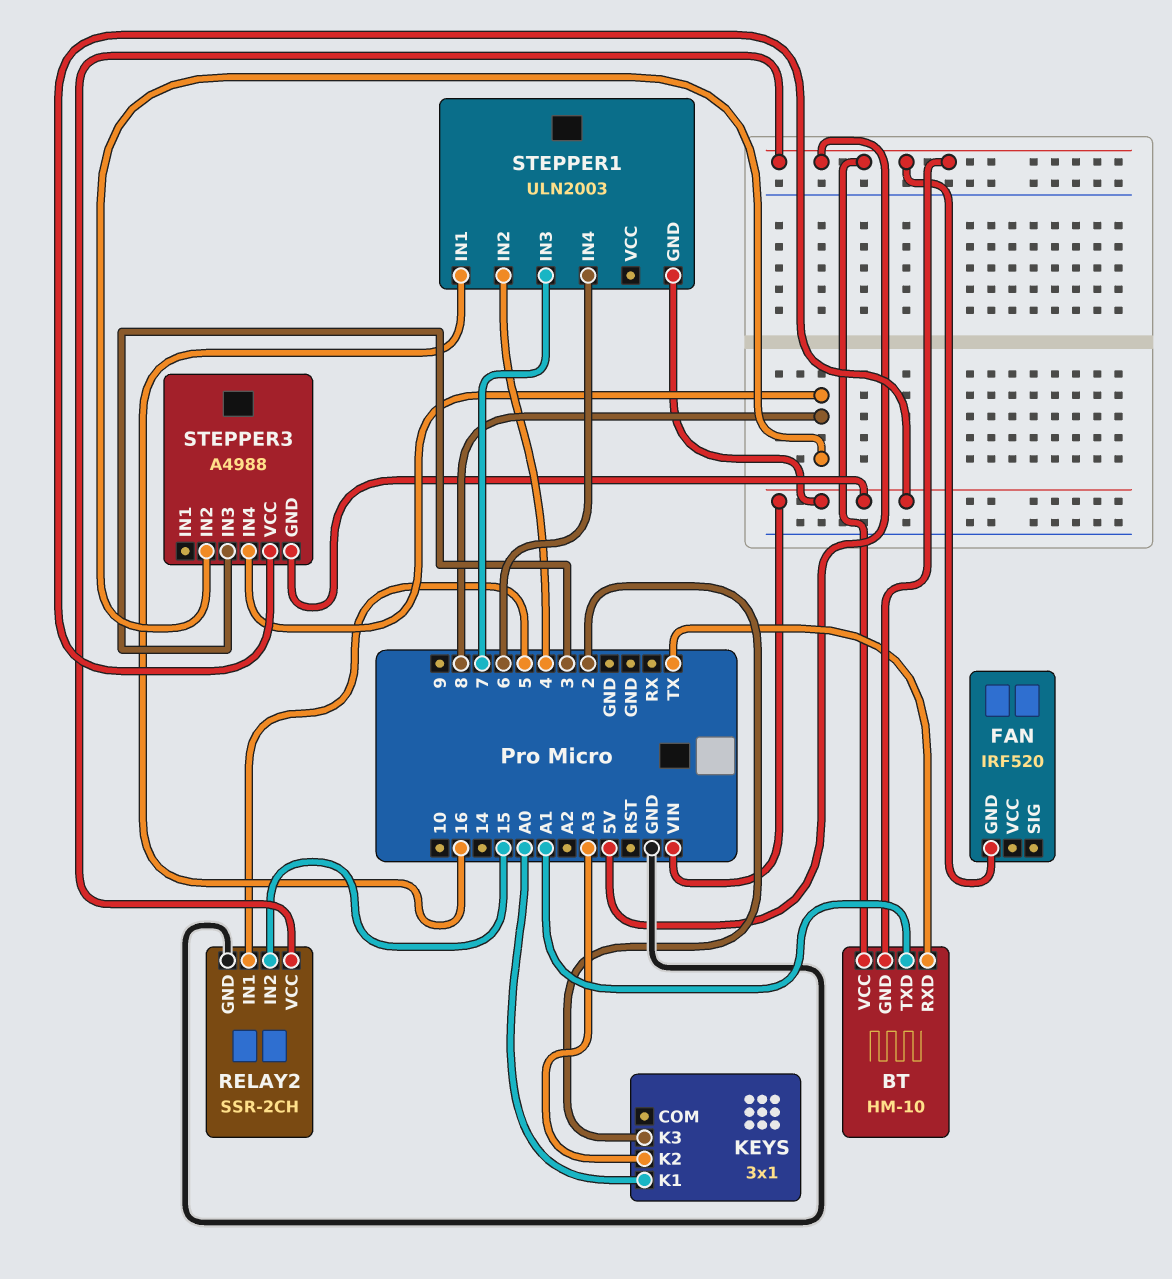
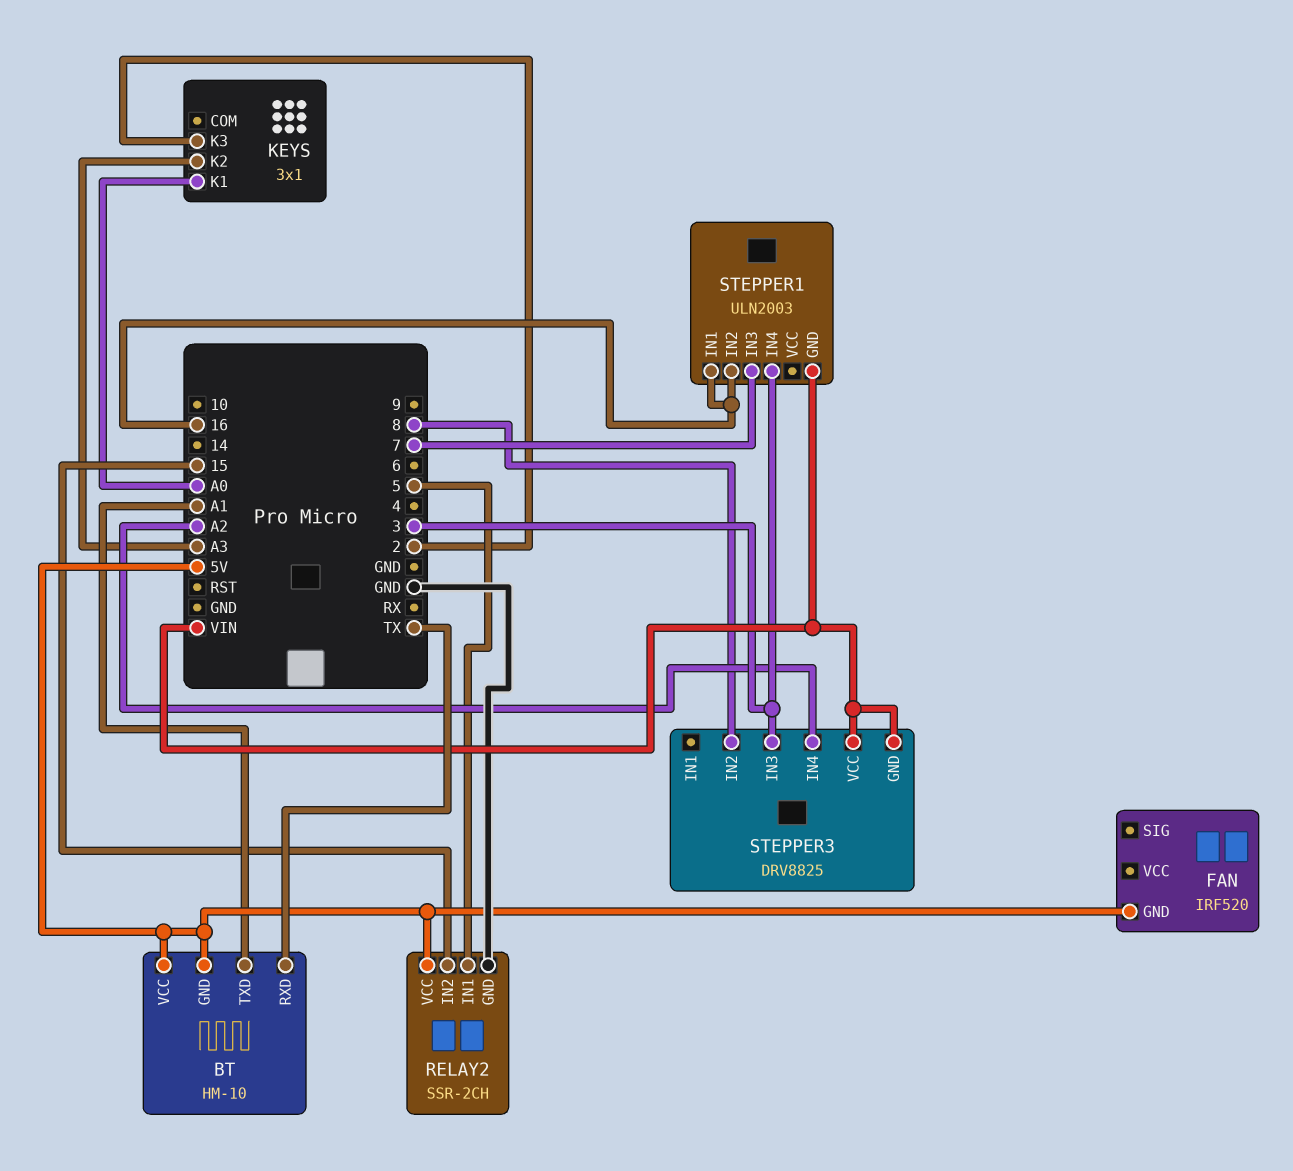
STEPPER1 pin IN2: 4 -> 16
STEPPER1 pin IN4: 6 -> 3
STEPPER3: A4988 -> DRV8825
STEPPER3 pin IN4: 8 -> A2

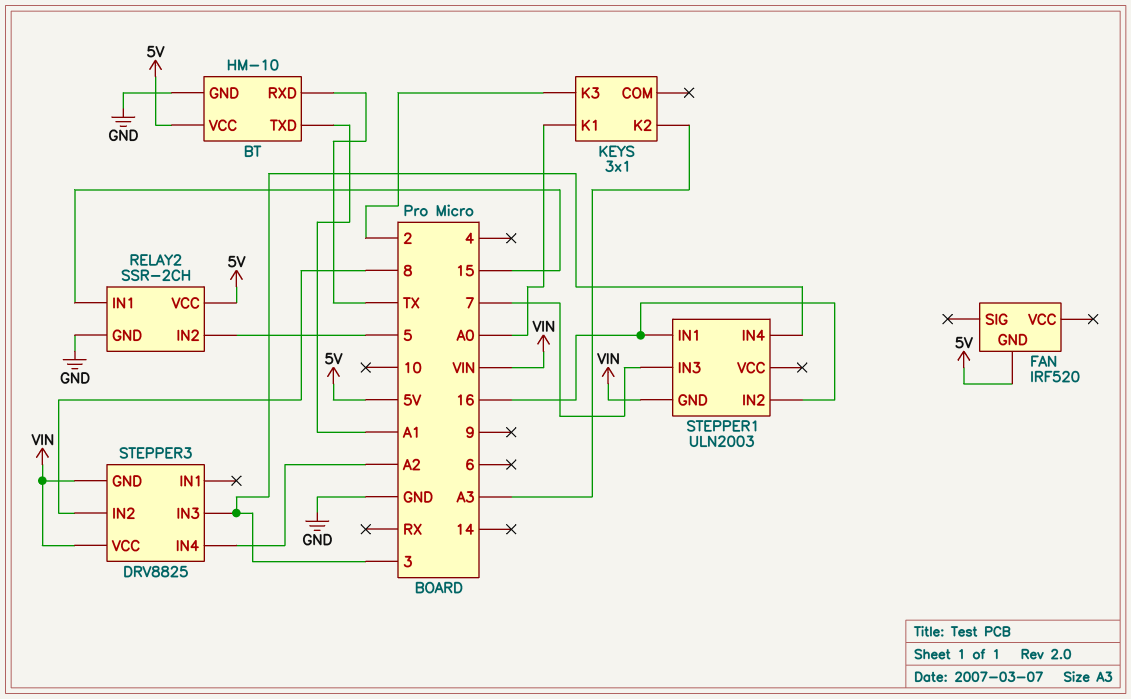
BT pin GND: 5V -> GND
RELAY2 pin IN1: 5 -> 15
RELAY2 pin IN2: 15 -> 5

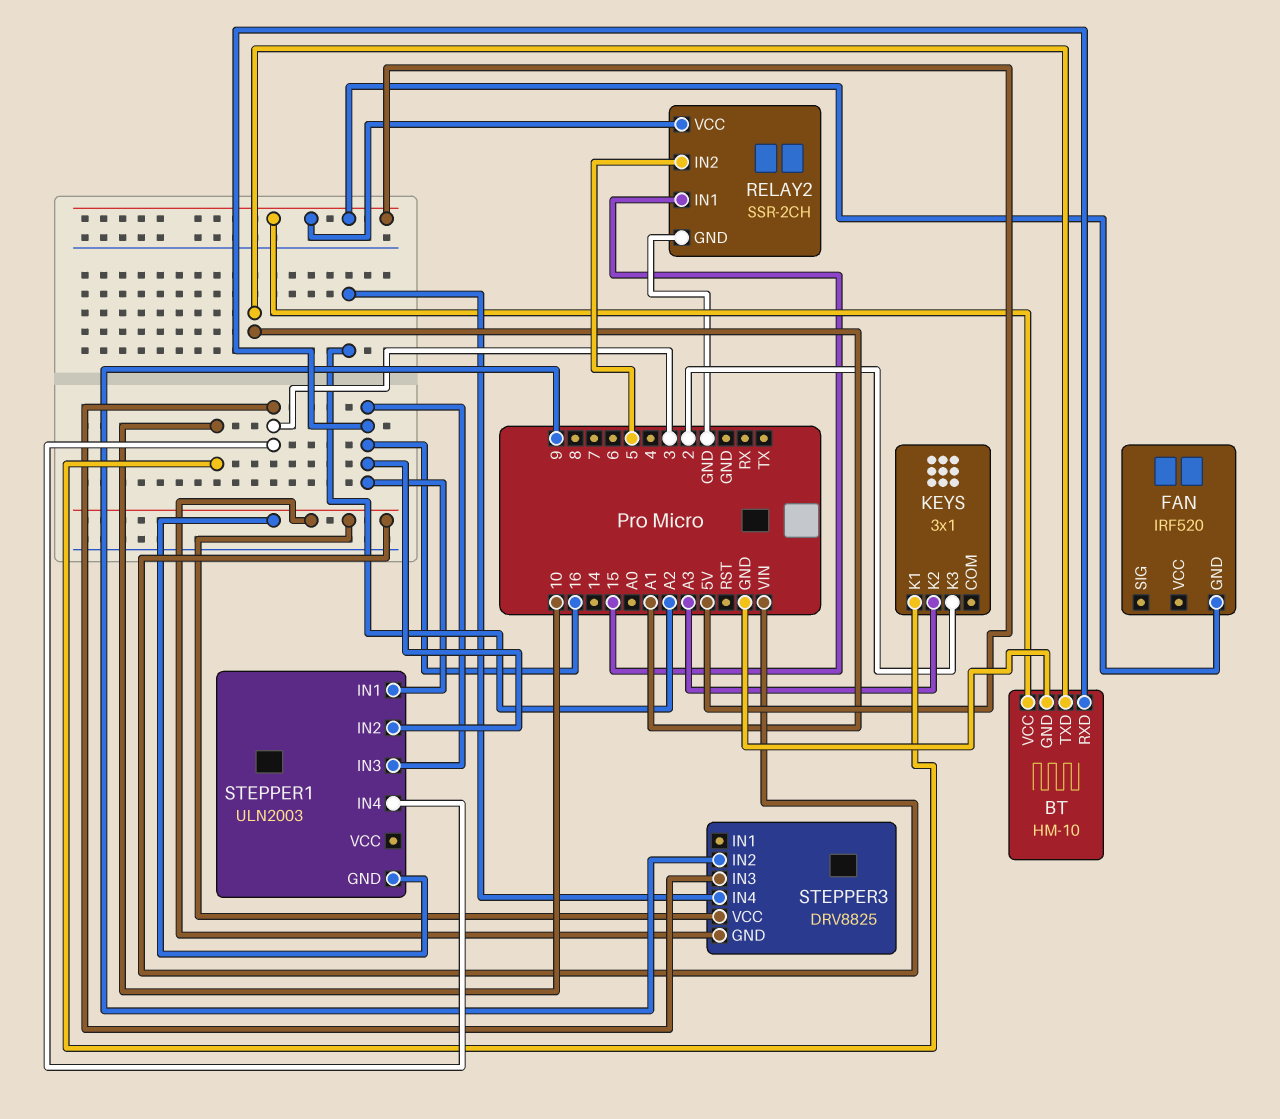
BT pin RXD: TX -> 16
KEYS pin K1: A0 -> 10
STEPPER1 pin IN3: 7 -> 16
STEPPER3 pin IN2: 8 -> 9

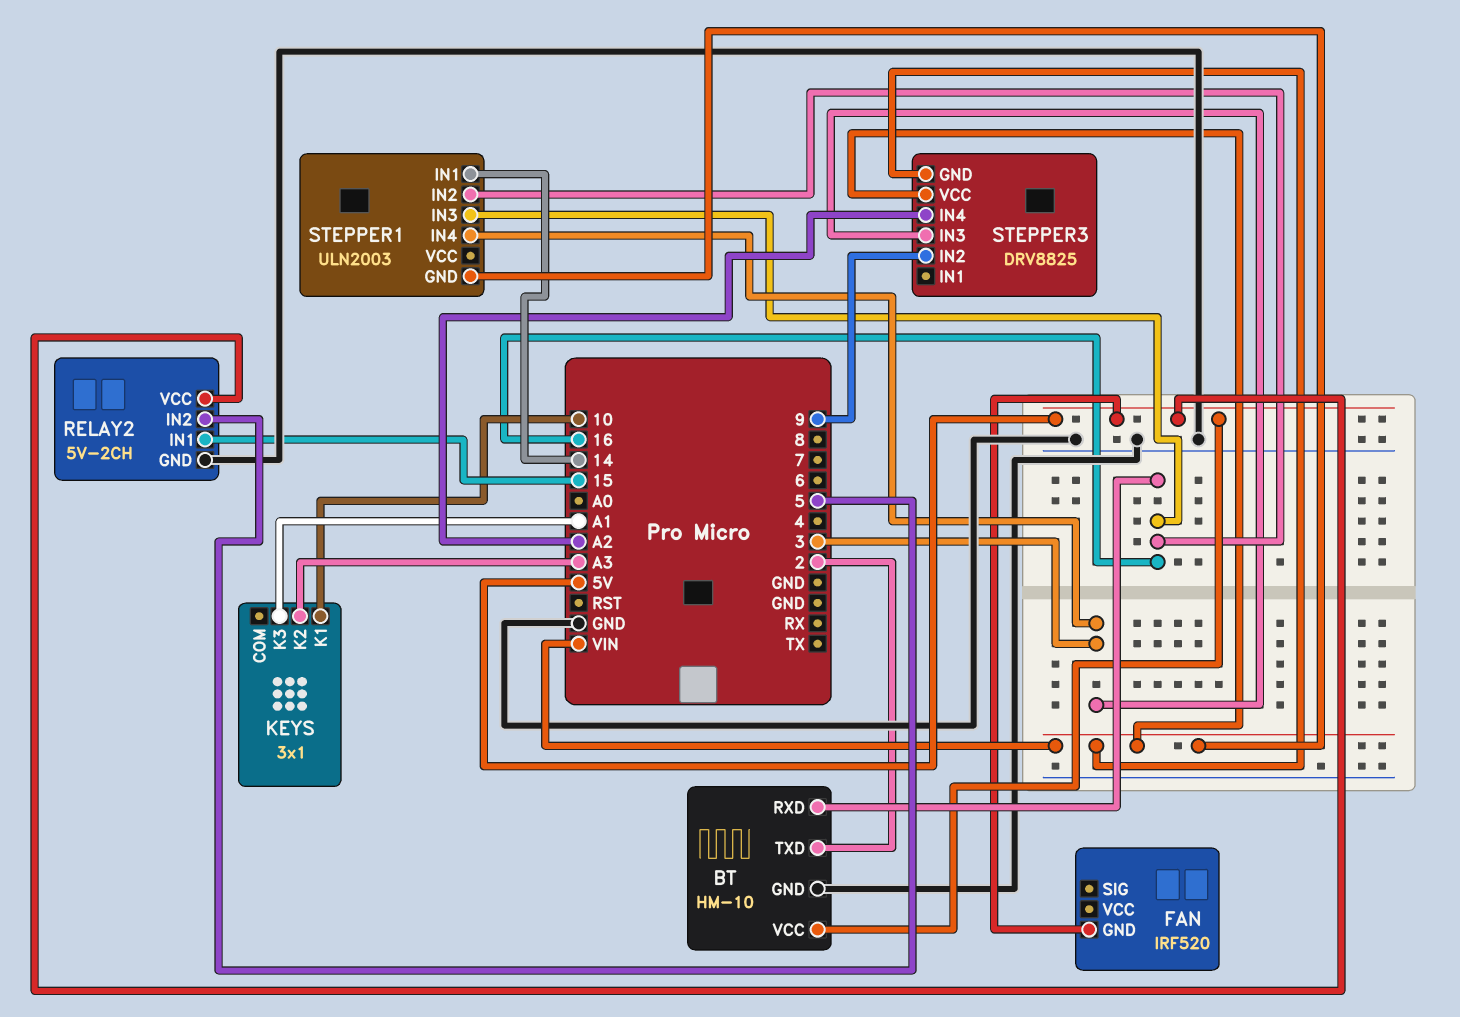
BT pin TXD: A1 -> 2
KEYS pin K3: 2 -> A1
RELAY2: SSR-2CH -> 5V-2CH
STEPPER1 pin IN1: 16 -> 14

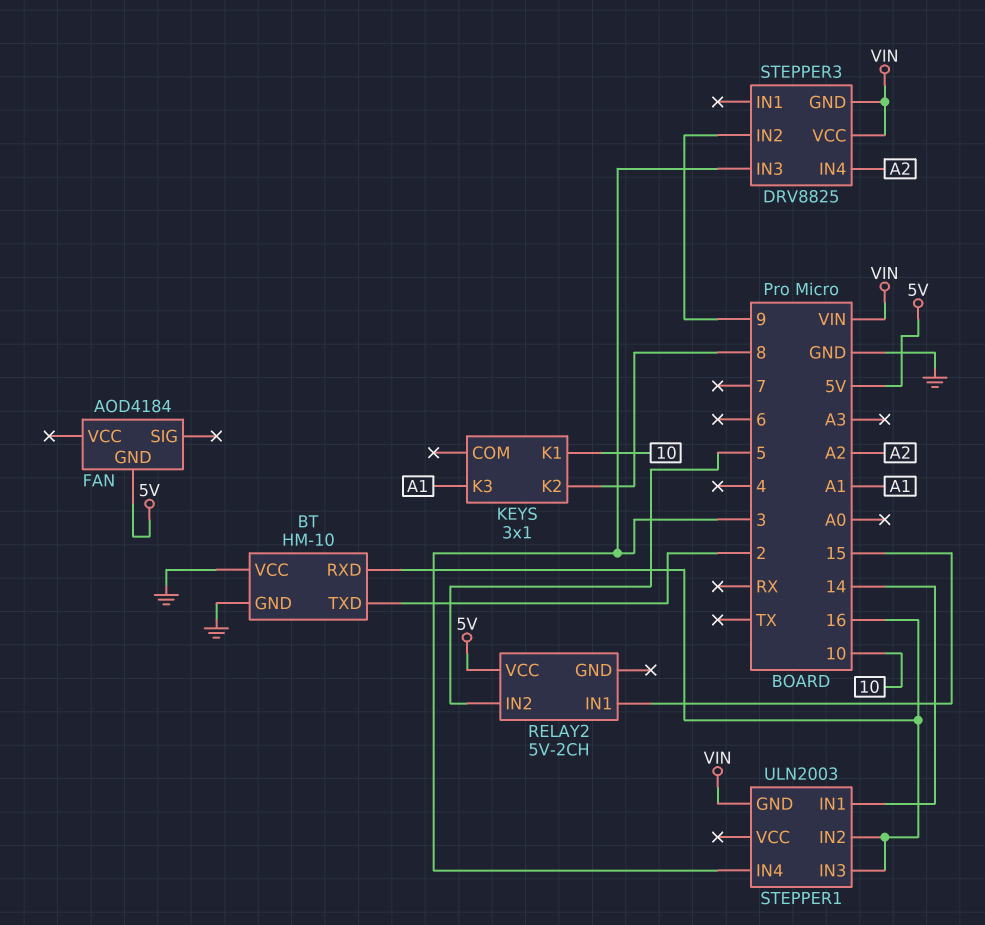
BT pin VCC: 5V -> GND
FAN: IRF520 -> AOD4184
KEYS pin K2: A3 -> 8
RELAY2 pin GND: GND -> none

